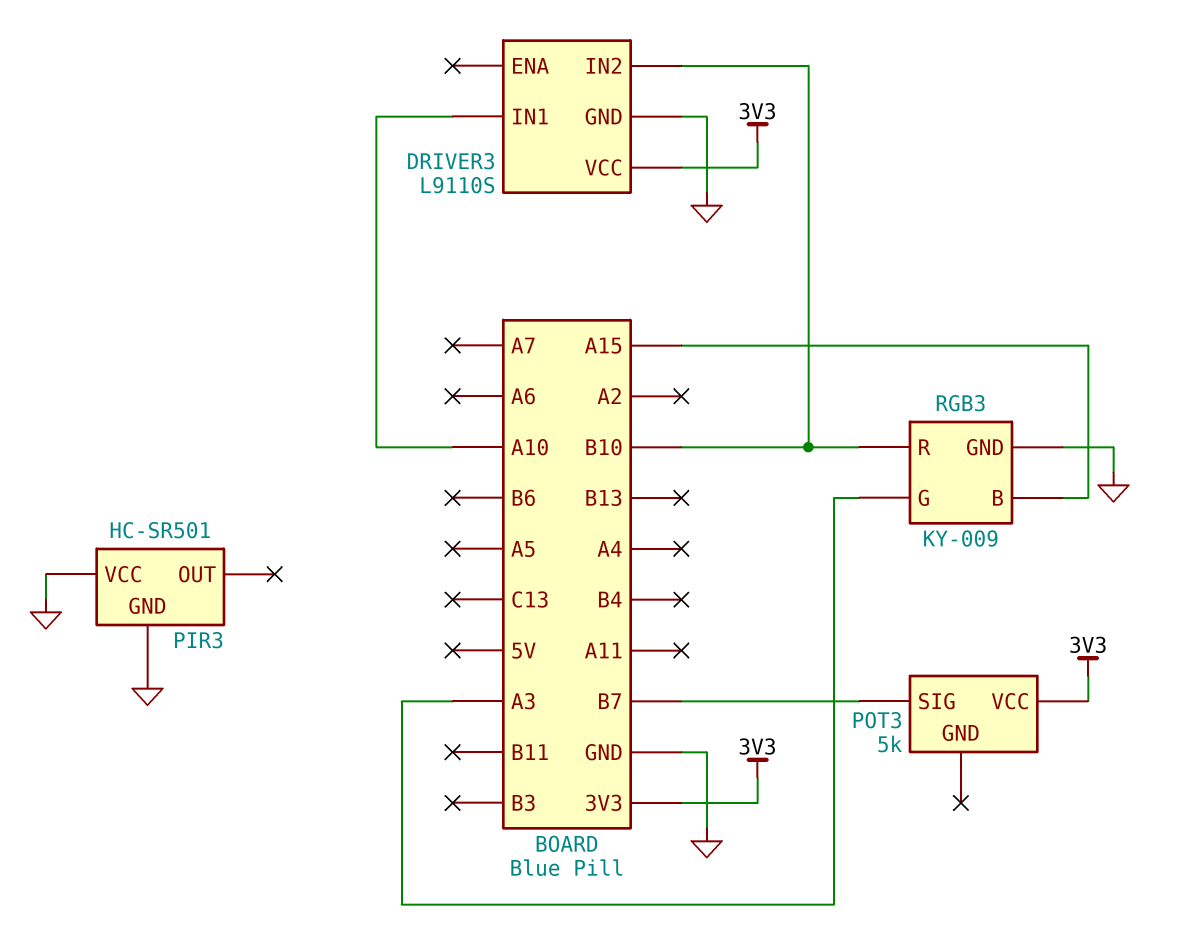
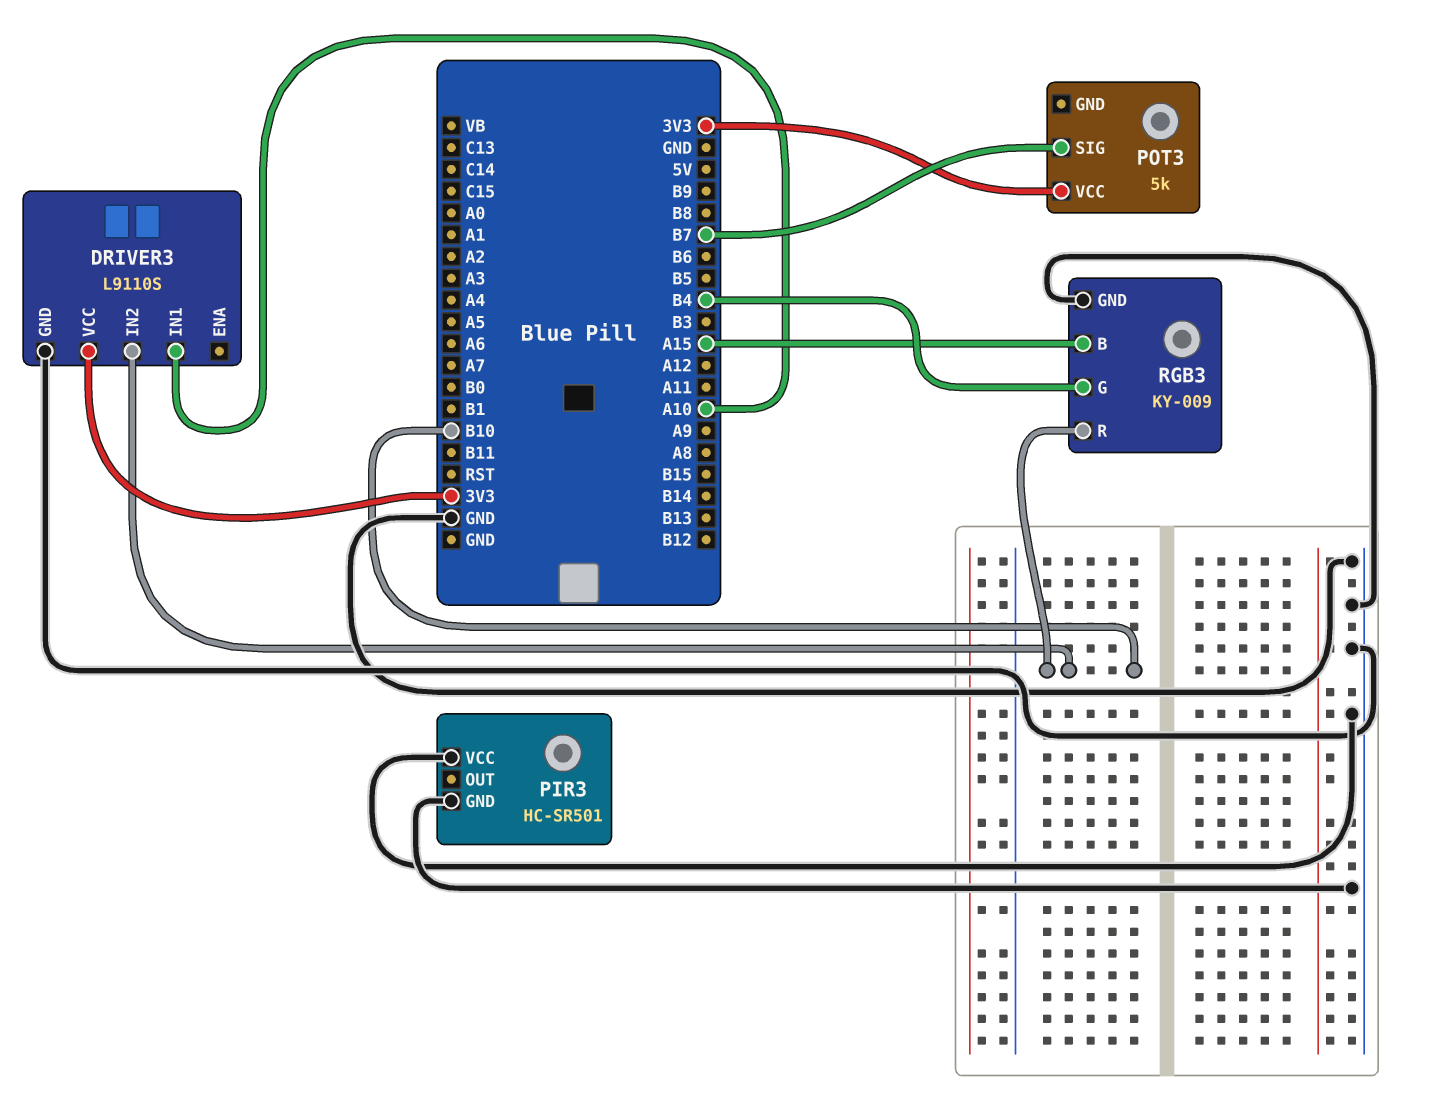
RGB3 pin G: A3 -> B4

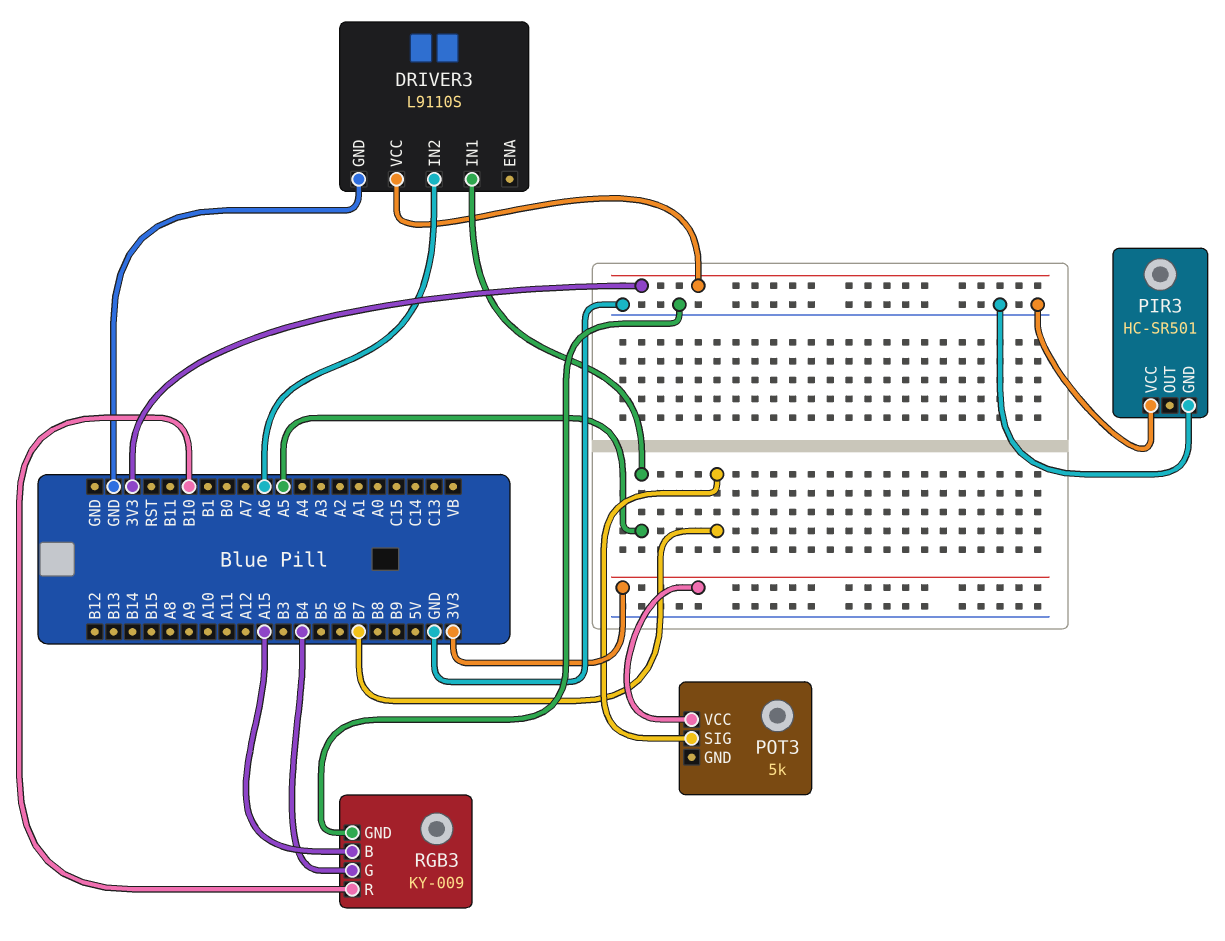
DRIVER3 pin IN1: A10 -> A5
DRIVER3 pin IN2: B10 -> A6

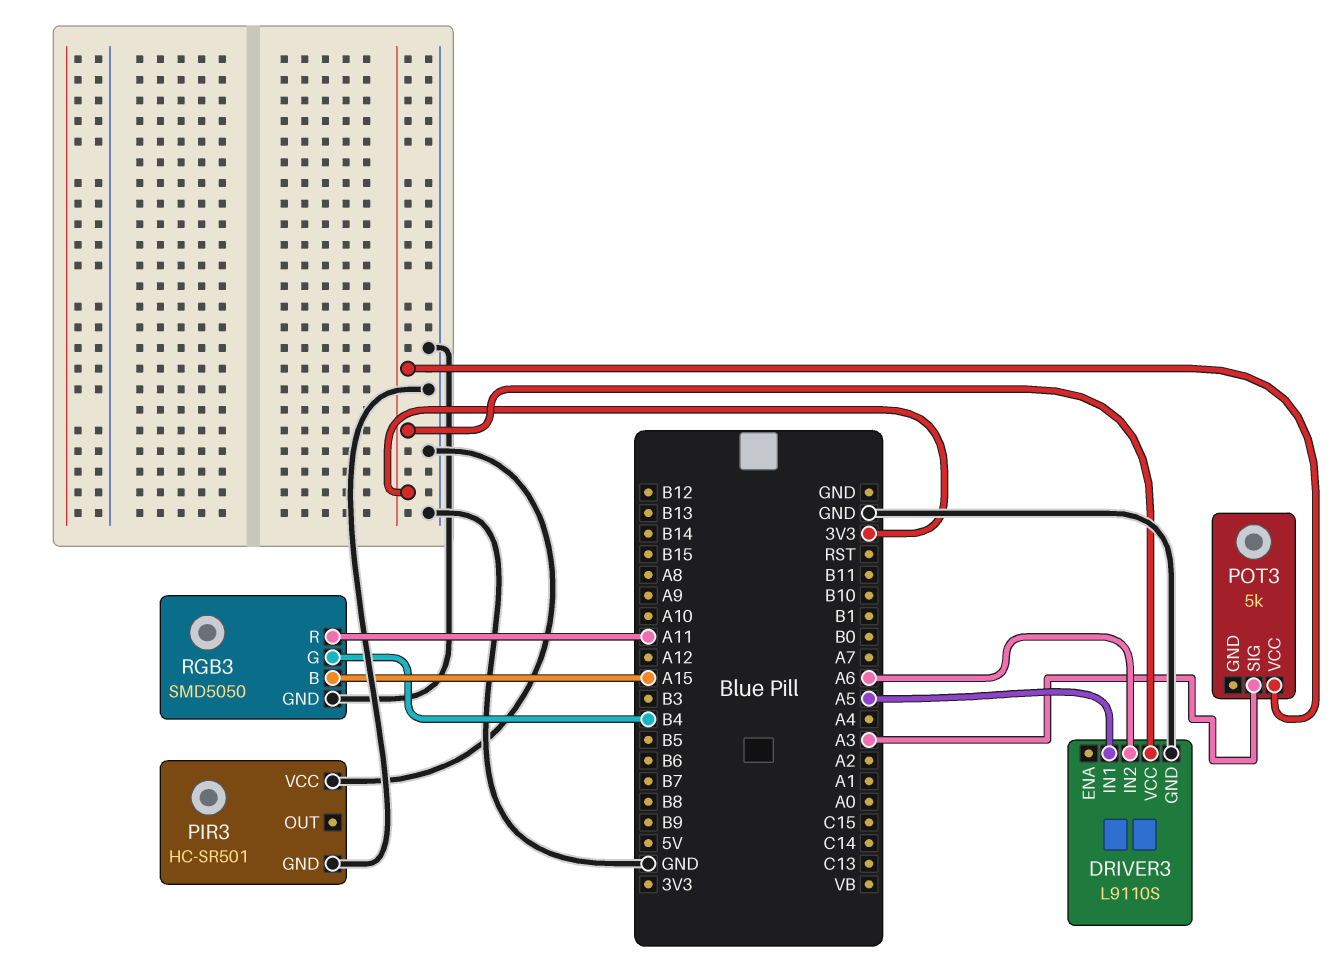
POT3 pin SIG: B7 -> A3
RGB3: KY-009 -> SMD5050
RGB3 pin R: B10 -> A11

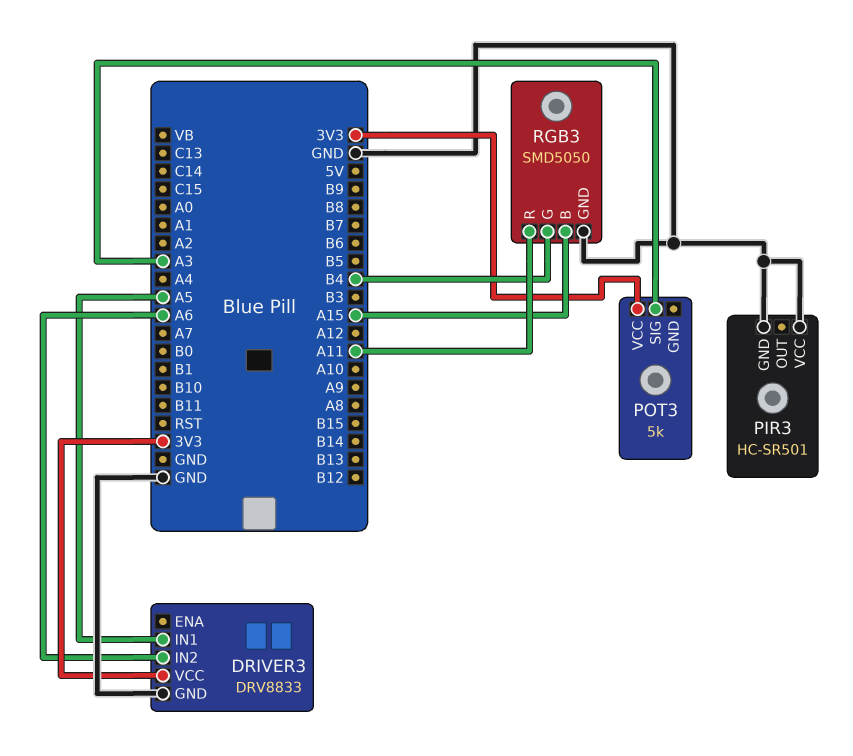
DRIVER3: L9110S -> DRV8833

